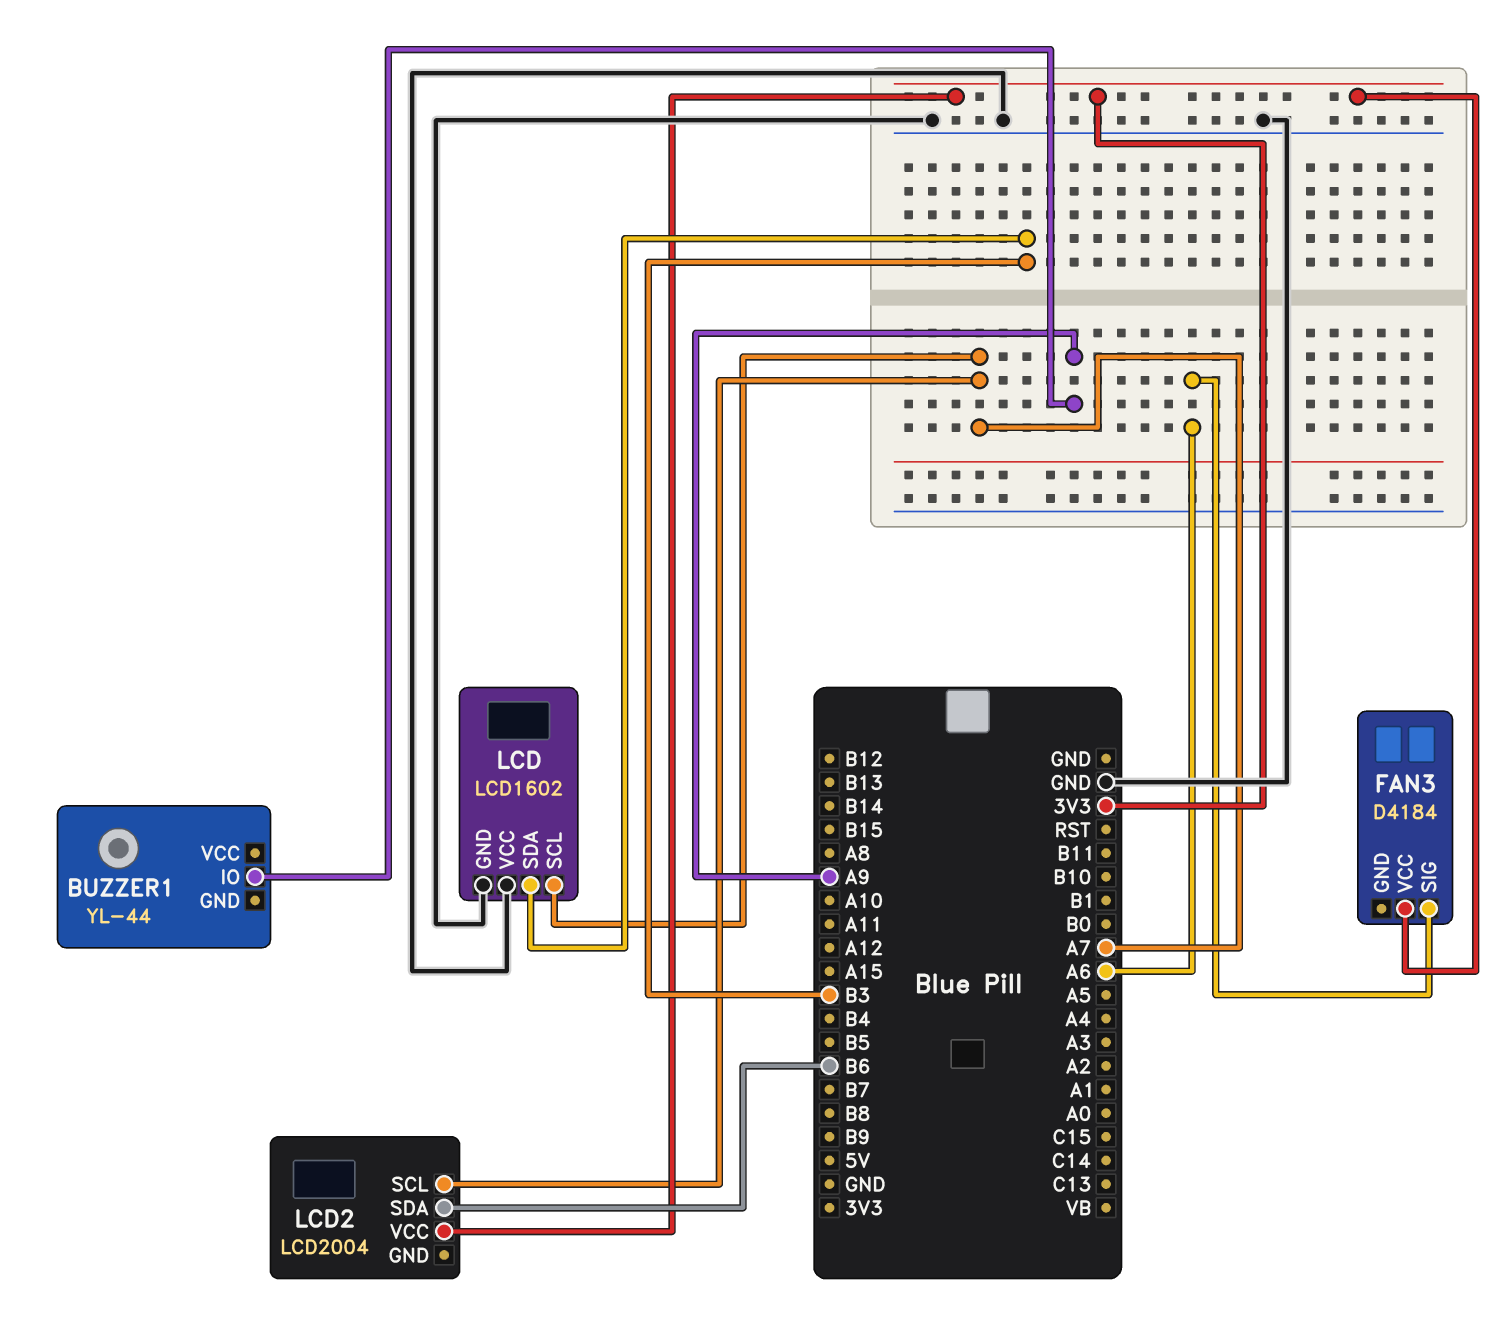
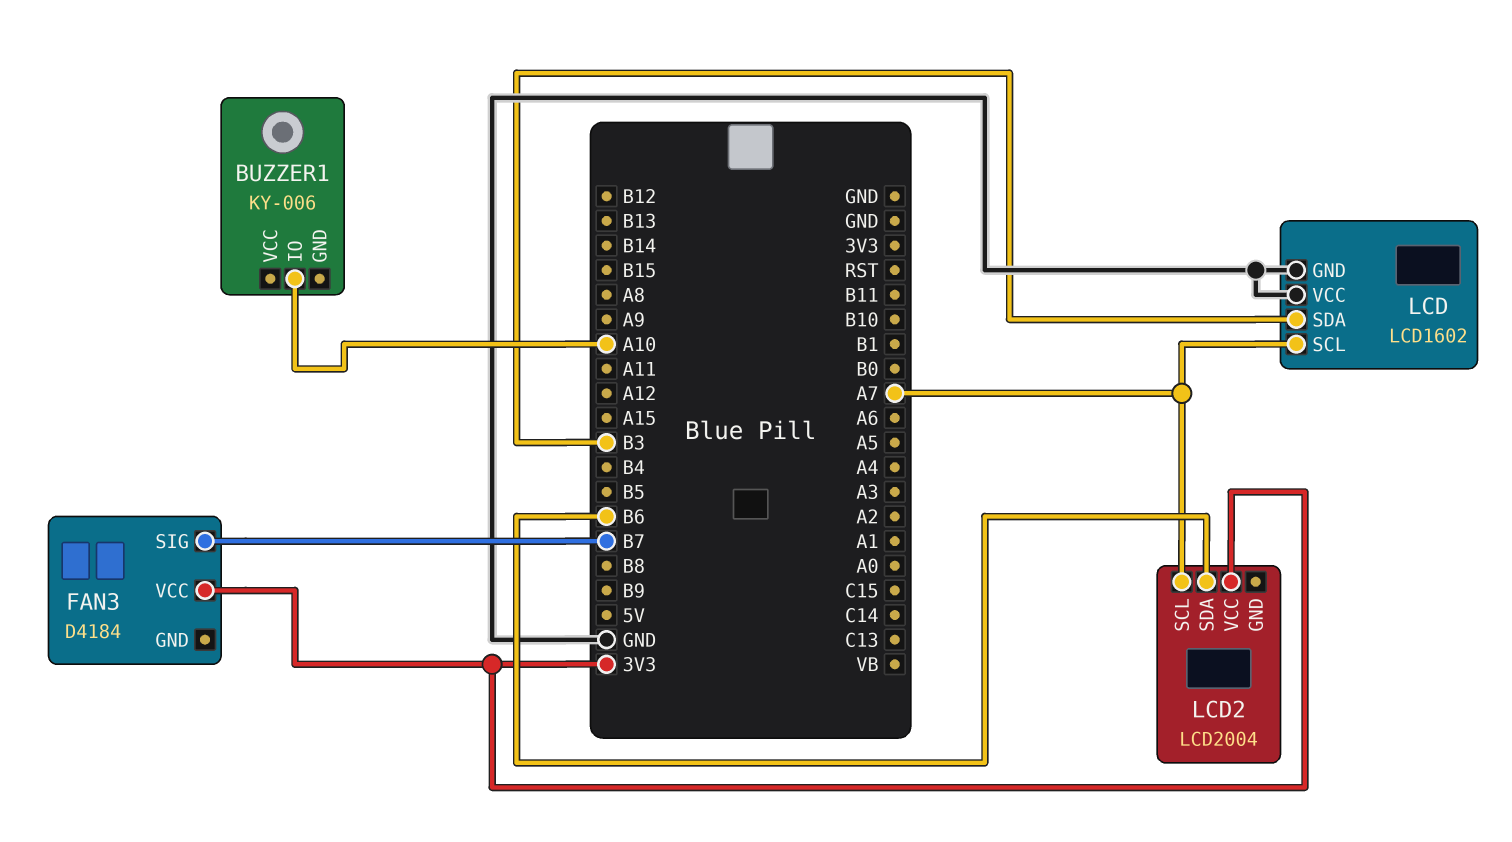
BUZZER1: YL-44 -> KY-006
BUZZER1 pin IO: A9 -> A10
FAN3 pin SIG: A6 -> B7

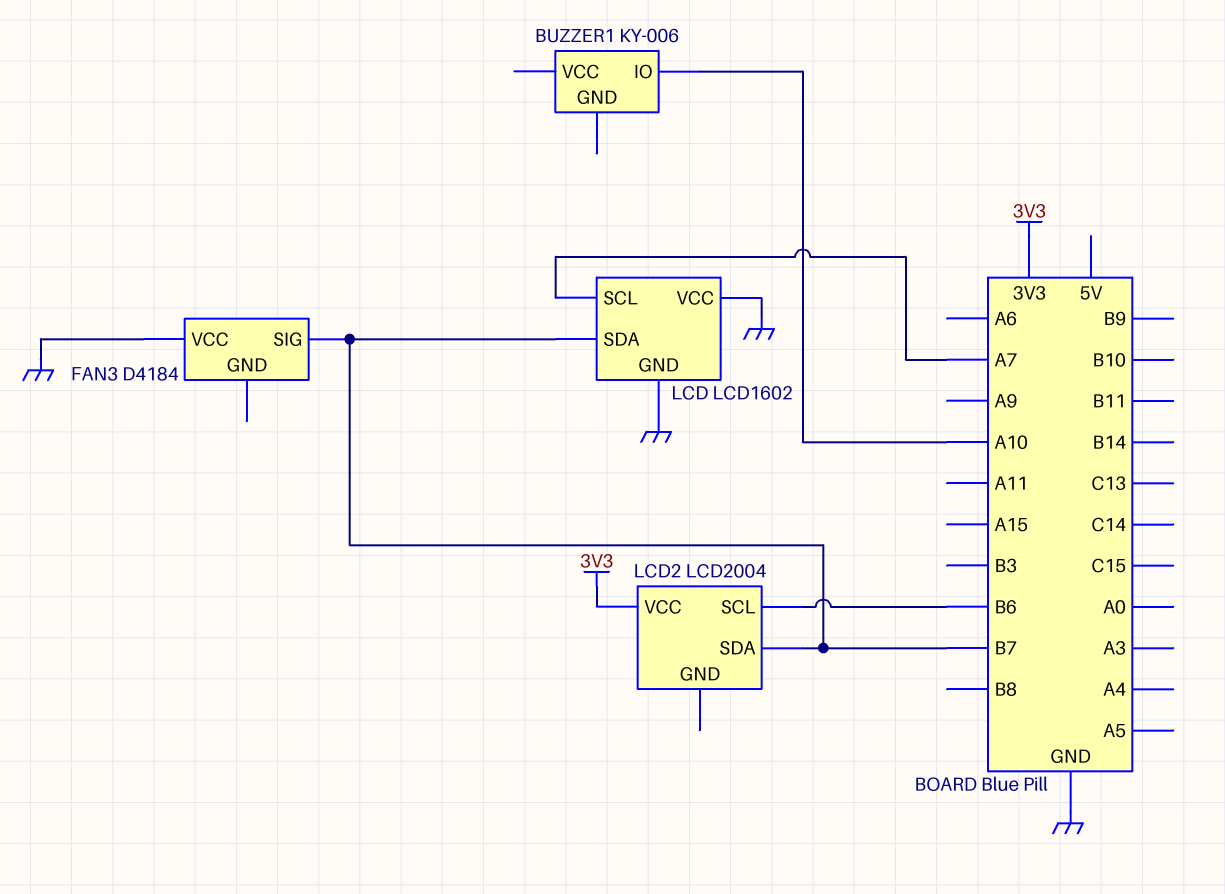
FAN3 pin VCC: 3V3 -> GND
LCD pin SDA: B3 -> B7
LCD2 pin SCL: A7 -> B6
LCD2 pin SDA: B6 -> B7

